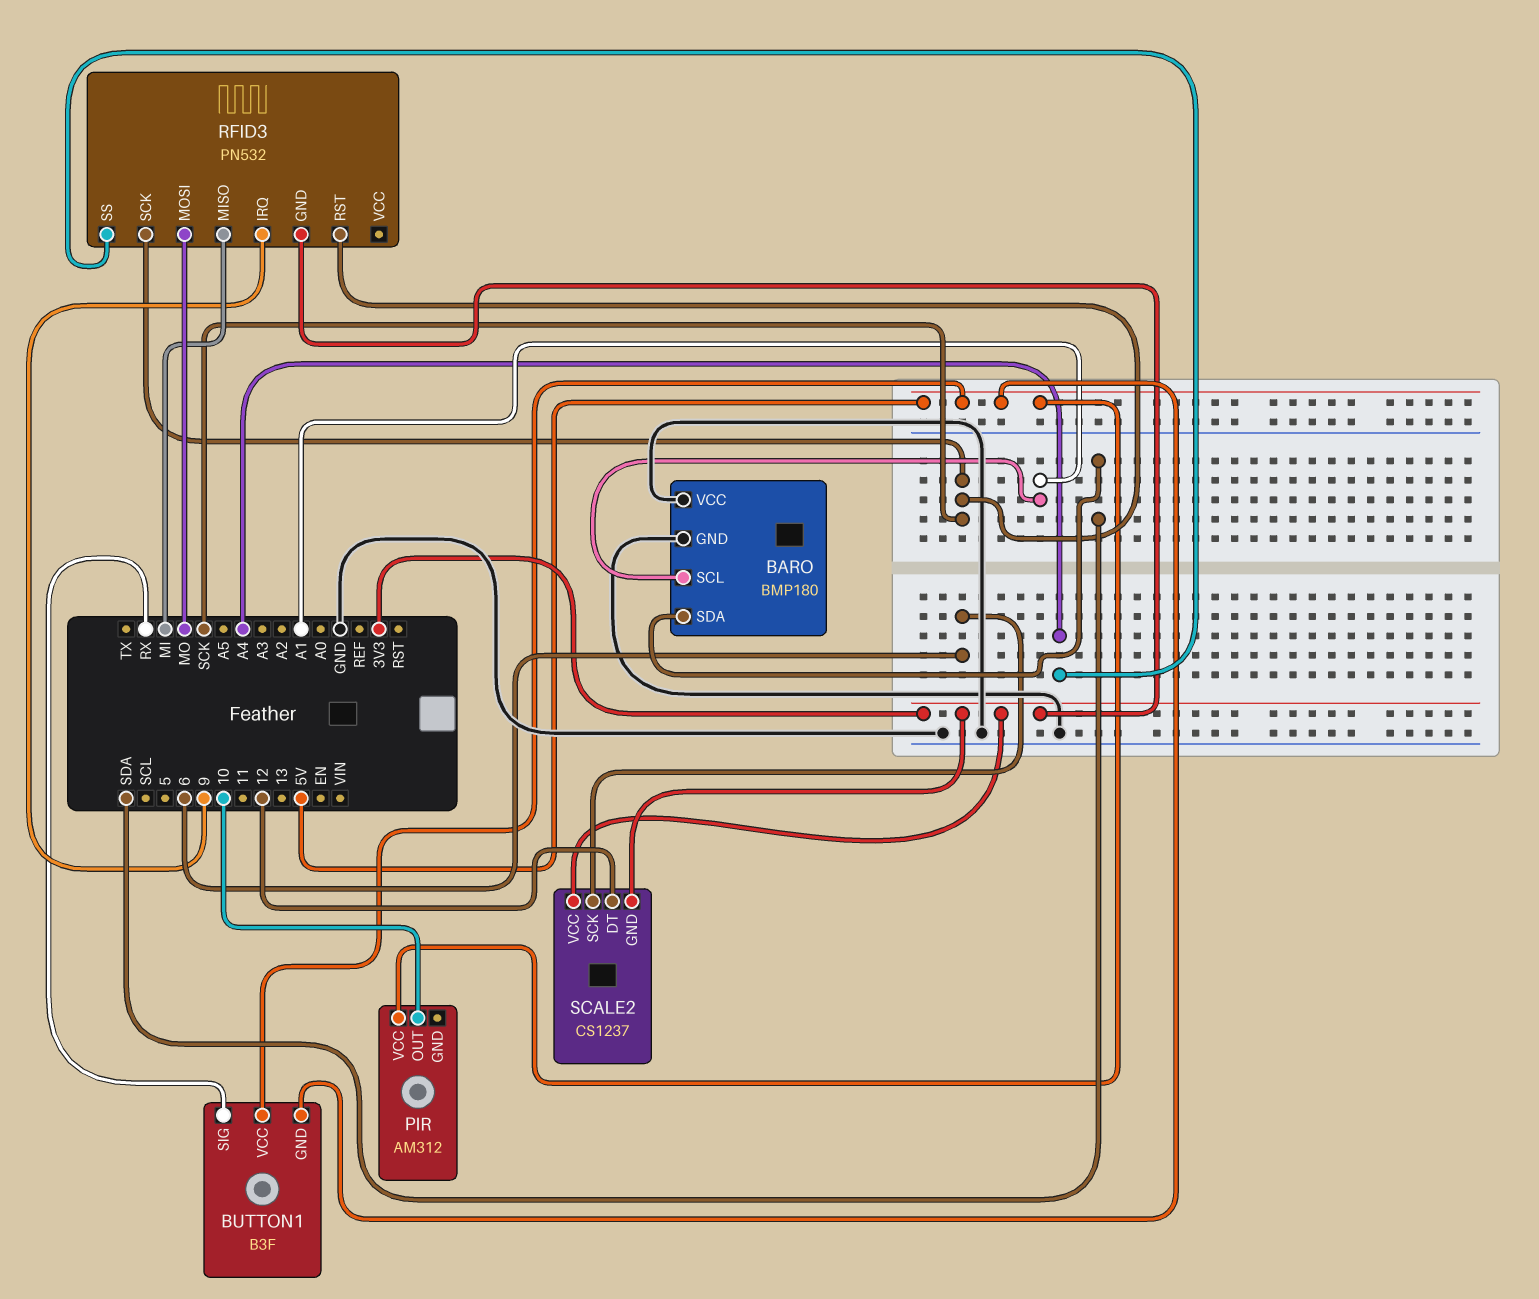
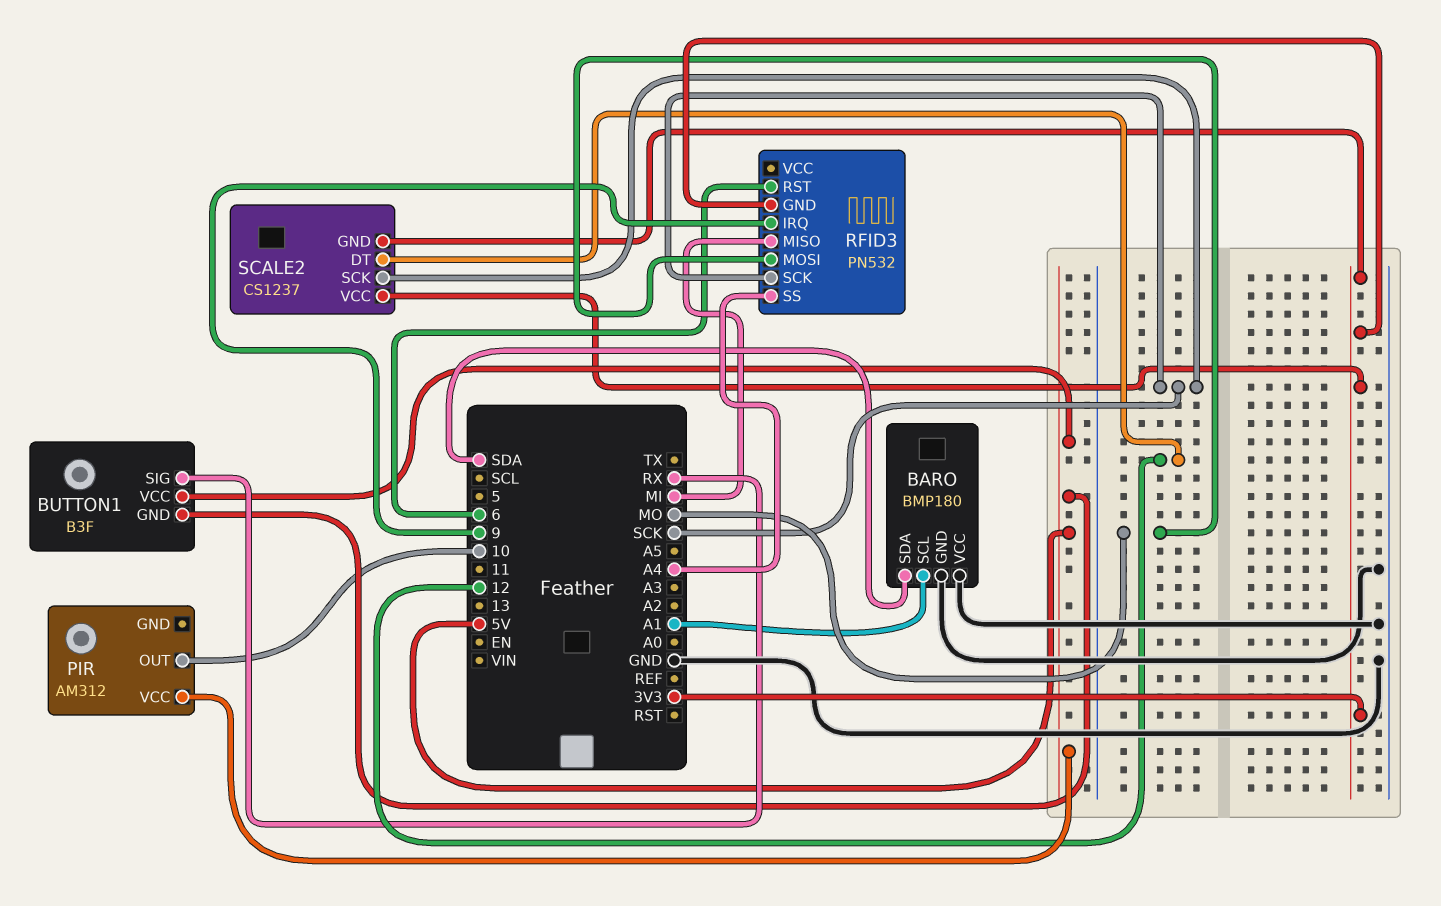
RFID3 pin RST: SCK -> 6
SCALE2 pin SCK: 6 -> SCK

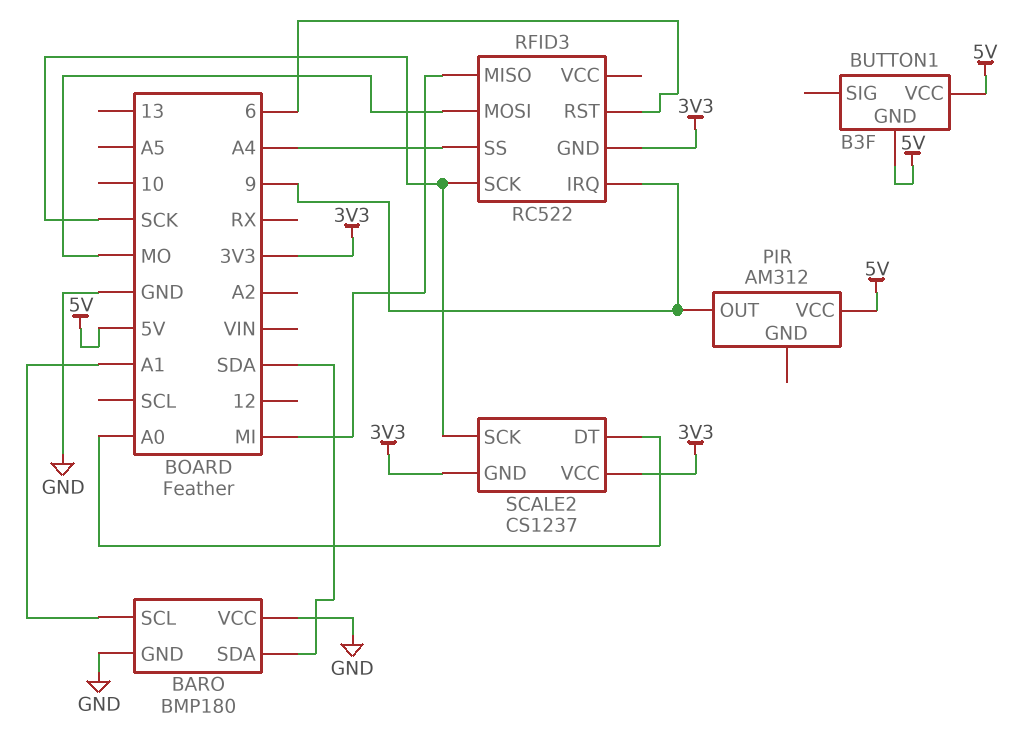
BUTTON1 pin SIG: RX -> none
PIR pin OUT: 10 -> 9
RFID3: PN532 -> RC522
SCALE2 pin DT: 12 -> A0

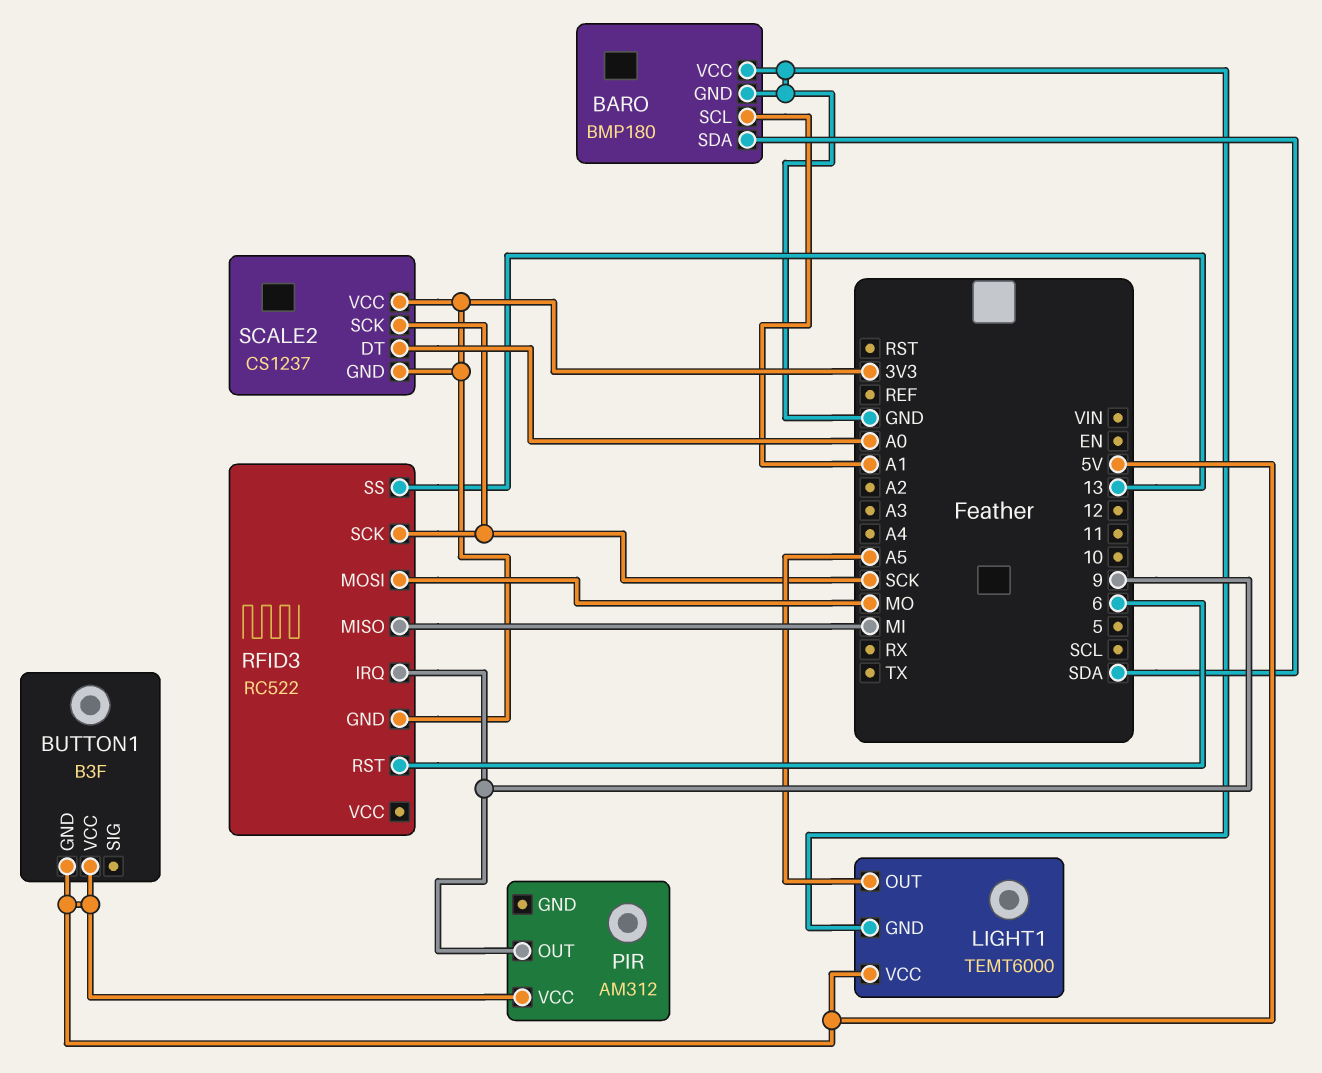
LIGHT1: none -> TEMT6000
LIGHT1 pin GND: none -> GND
LIGHT1 pin OUT: none -> A5
LIGHT1 pin VCC: none -> 5V
RFID3 pin SS: A4 -> 13

